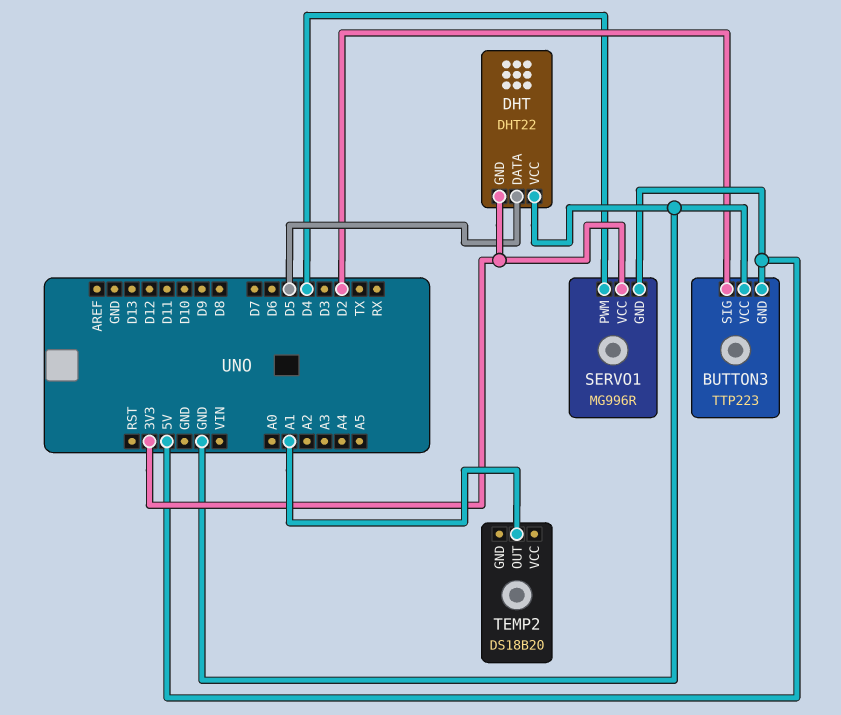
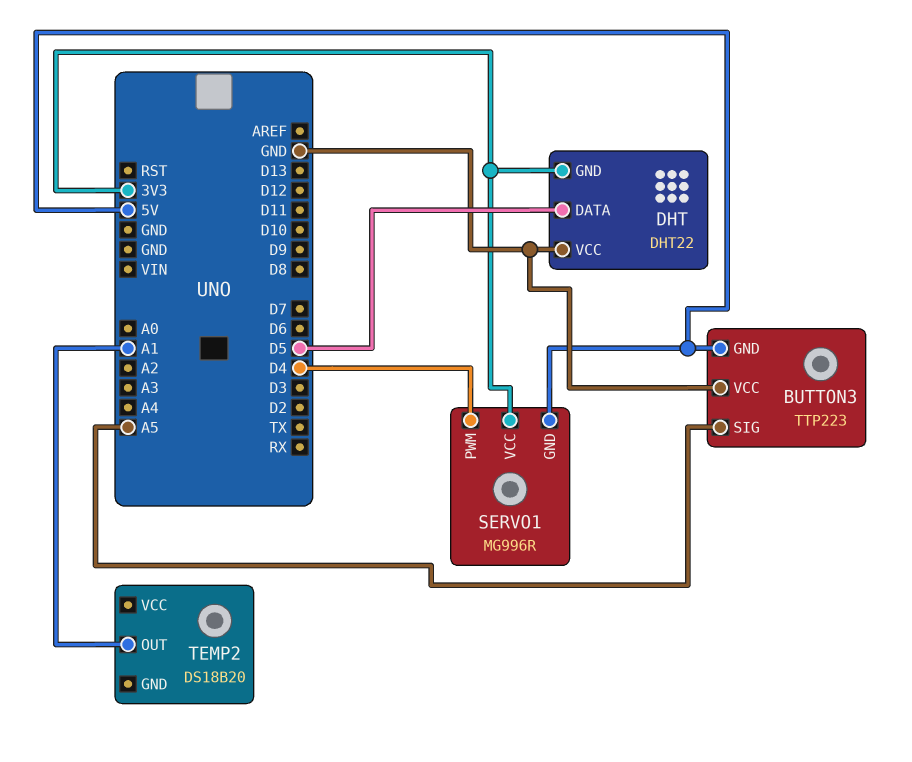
BUTTON3 pin SIG: D2 -> A5

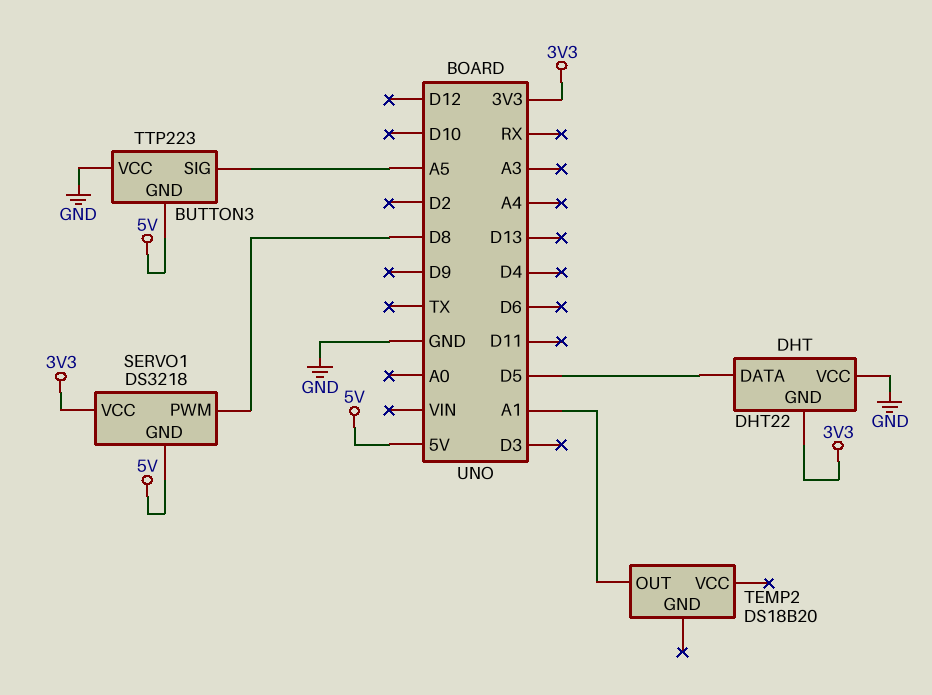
SERVO1: MG996R -> DS3218
SERVO1 pin PWM: D4 -> D8

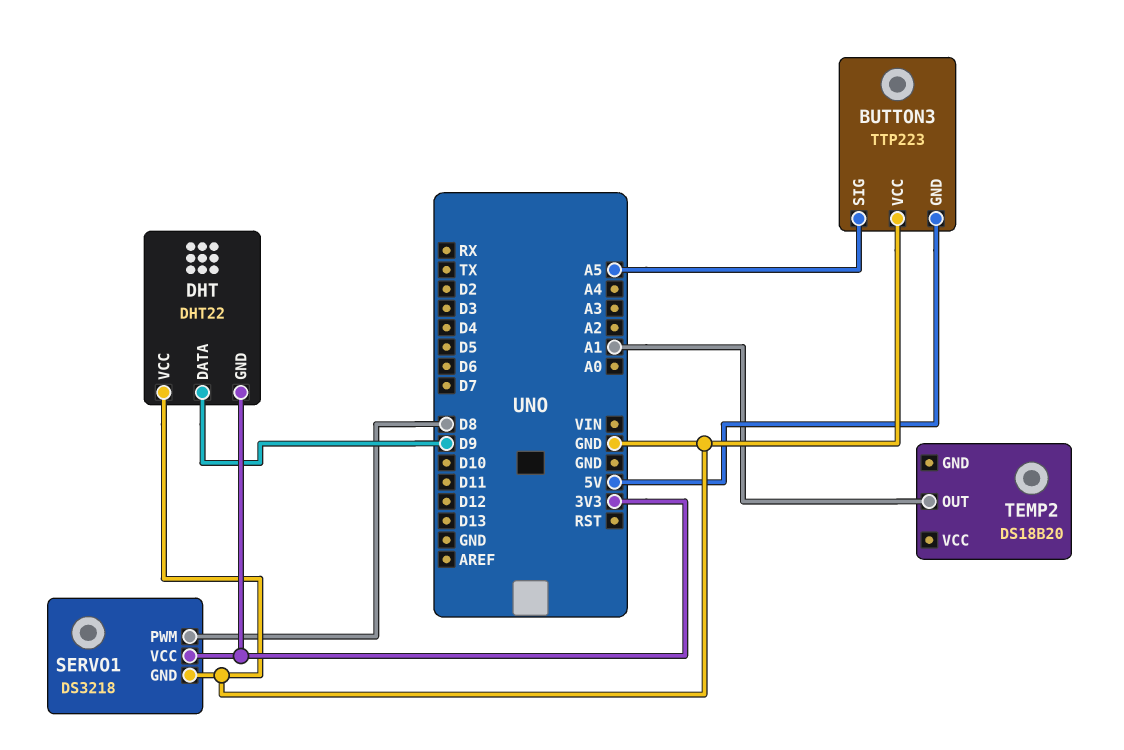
DHT pin DATA: D5 -> D9
SERVO1 pin GND: 5V -> GND

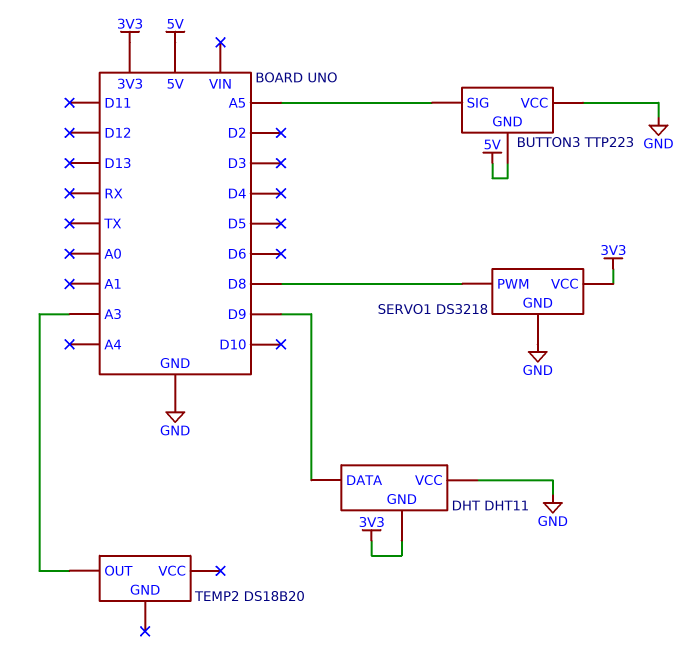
DHT: DHT22 -> DHT11
TEMP2 pin OUT: A1 -> A3

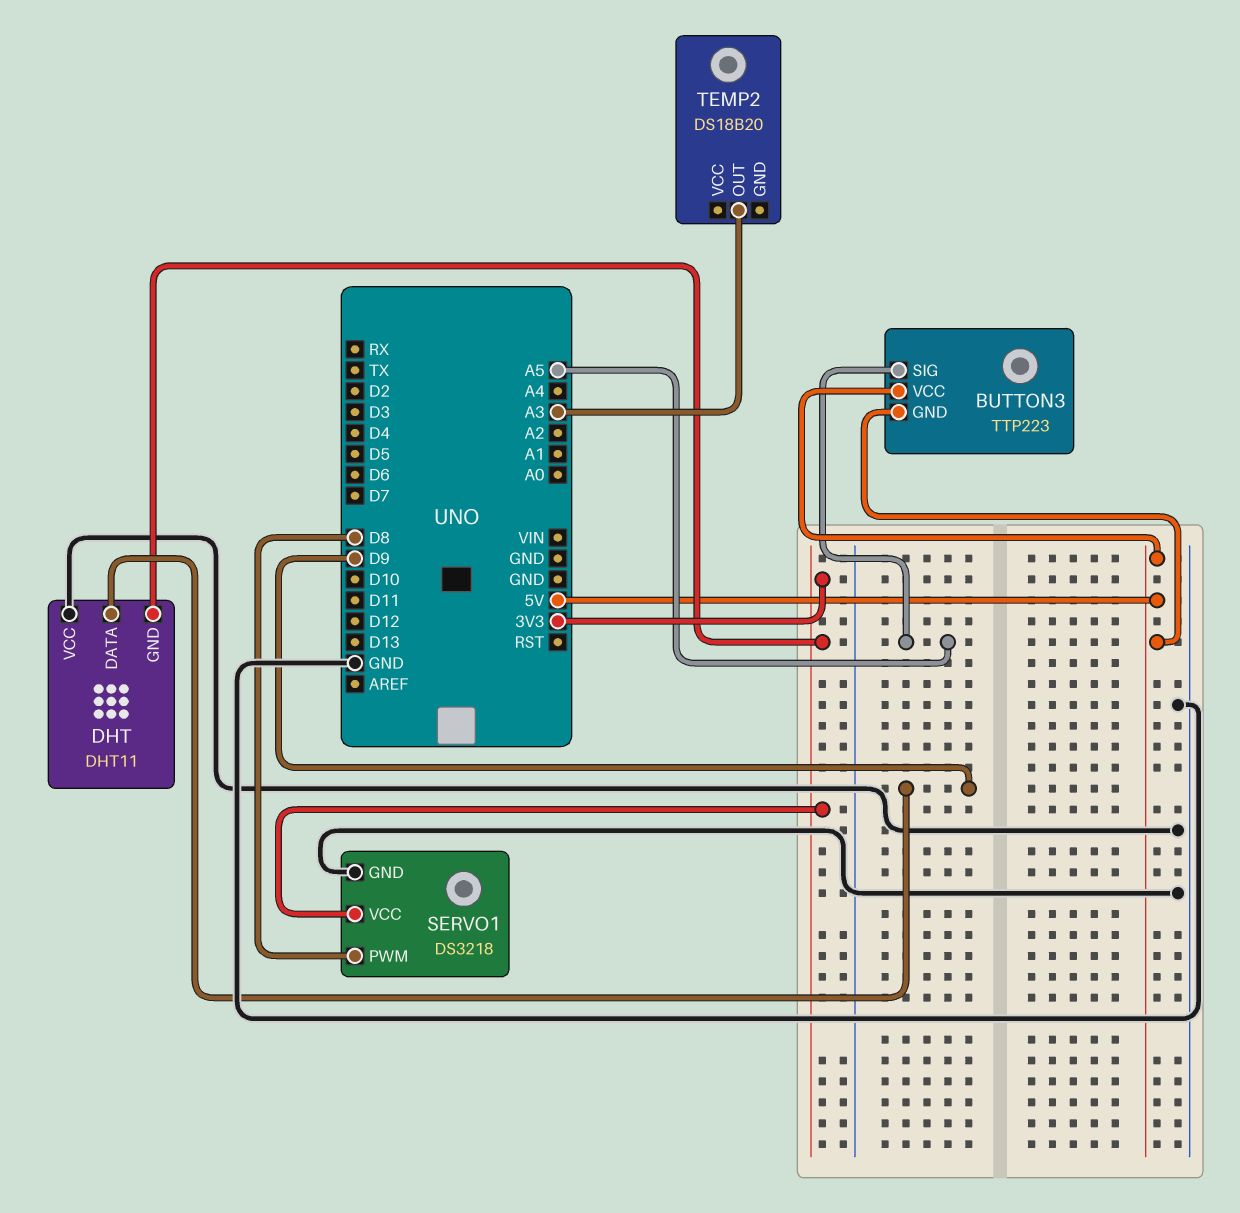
BUTTON3 pin VCC: GND -> 5V

